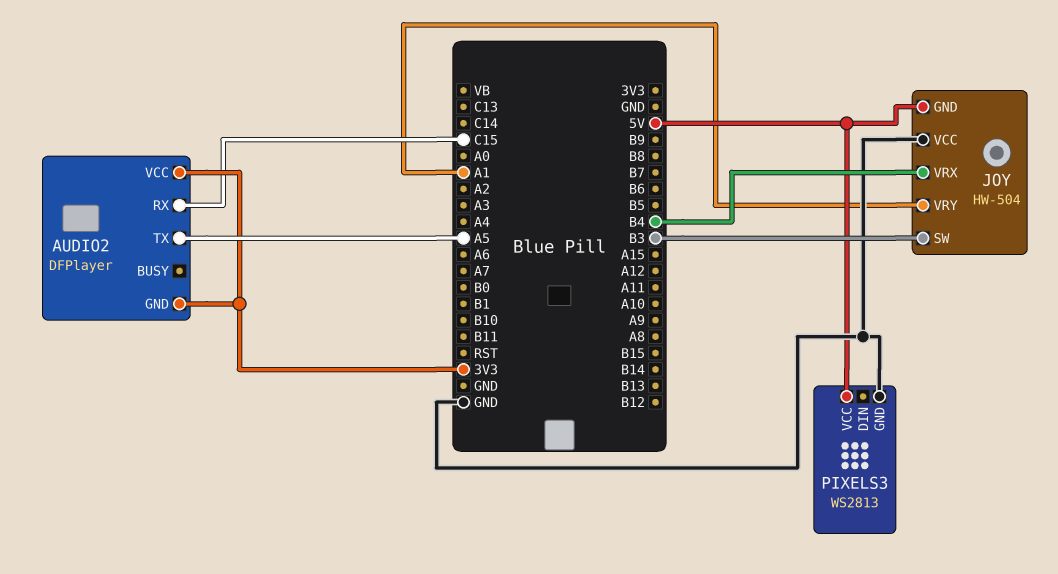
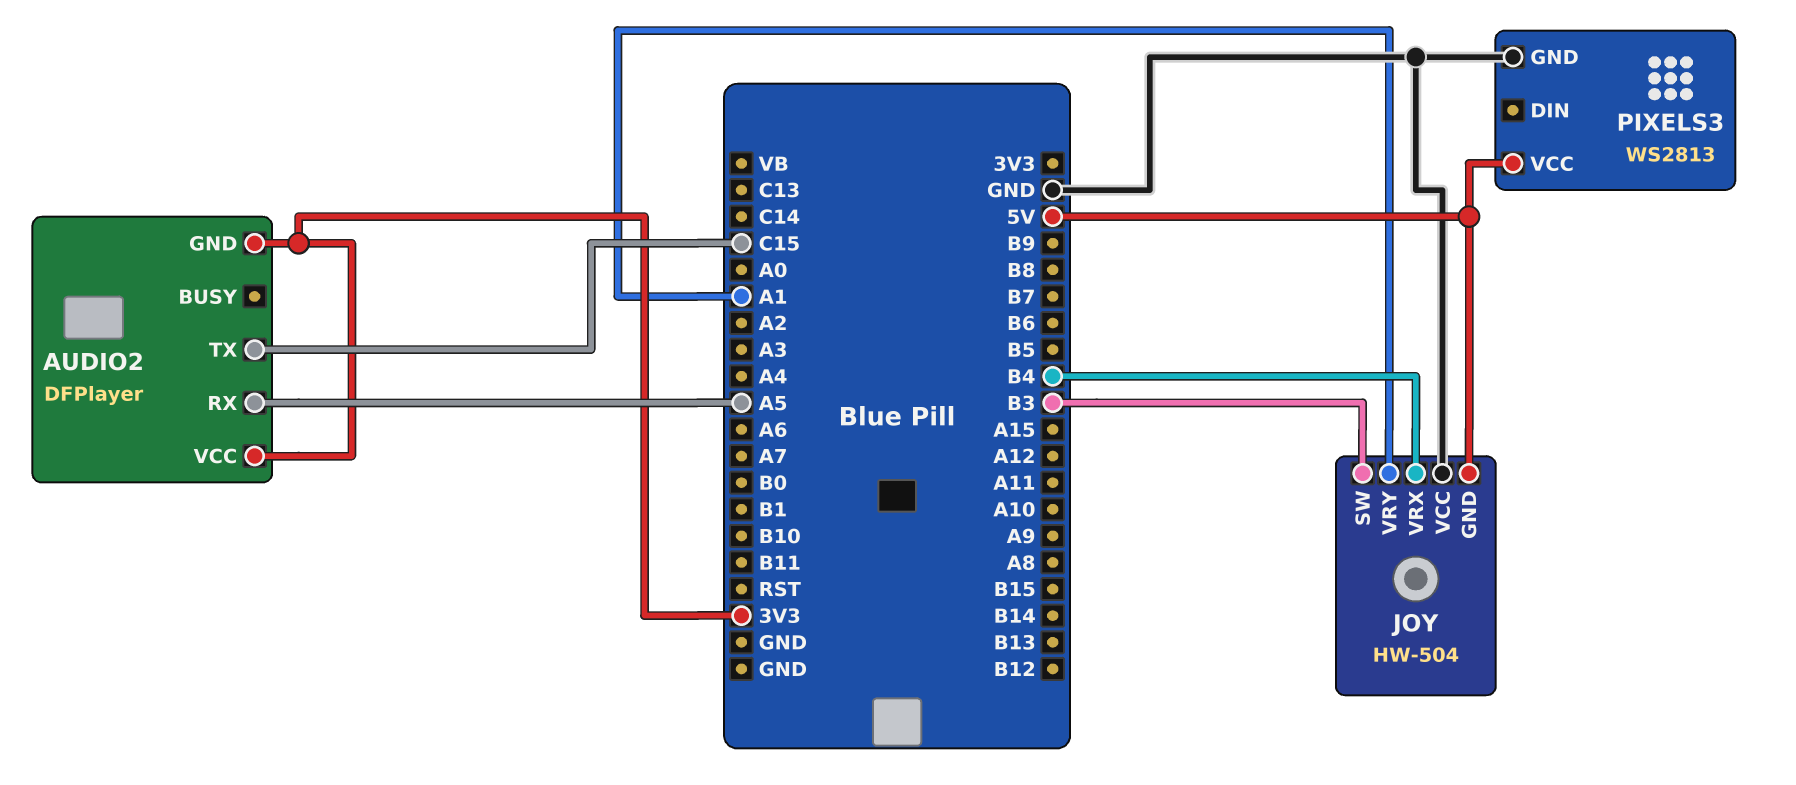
AUDIO2 pin RX: C15 -> A5
AUDIO2 pin TX: A5 -> C15

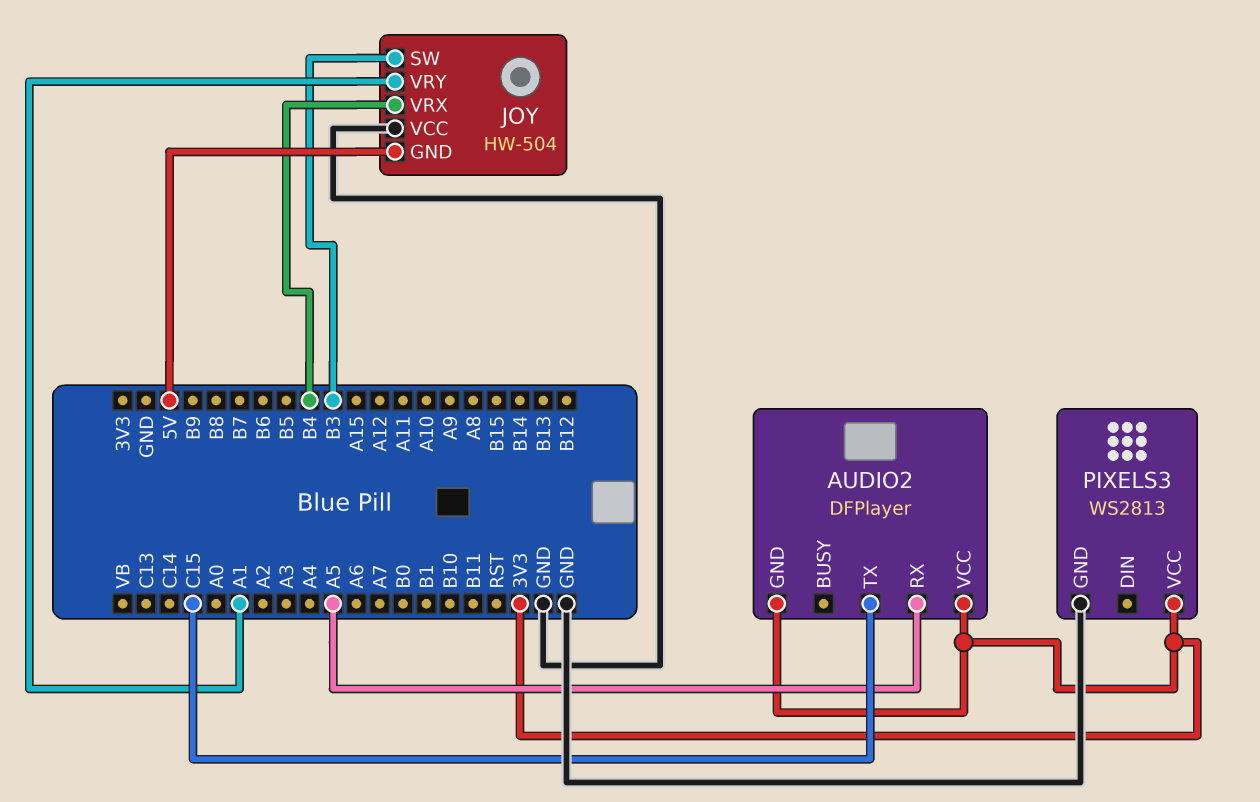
PIXELS3 pin VCC: 5V -> 3V3

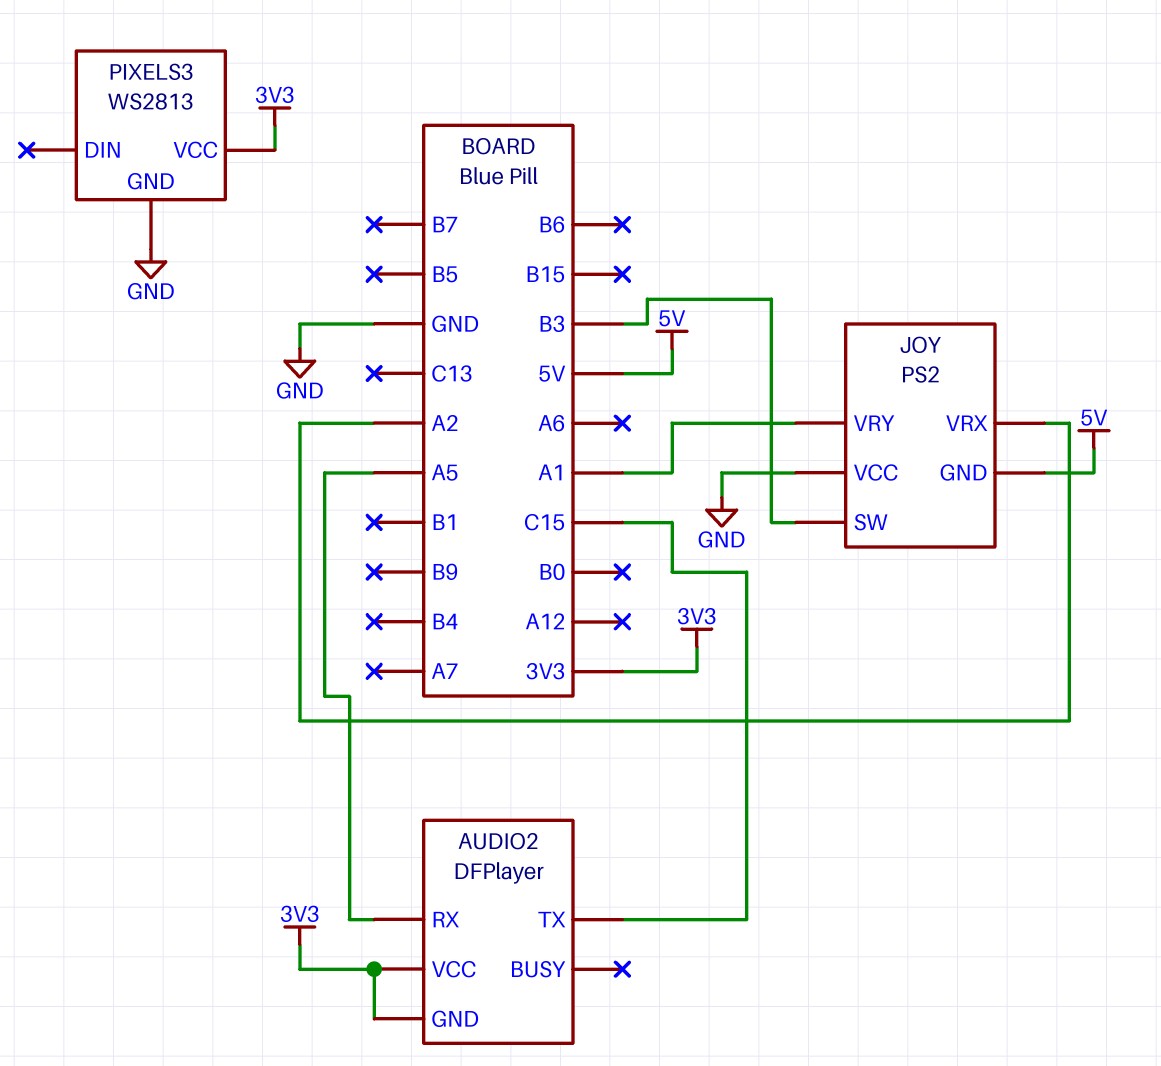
JOY: HW-504 -> PS2
JOY pin VRX: B4 -> A2

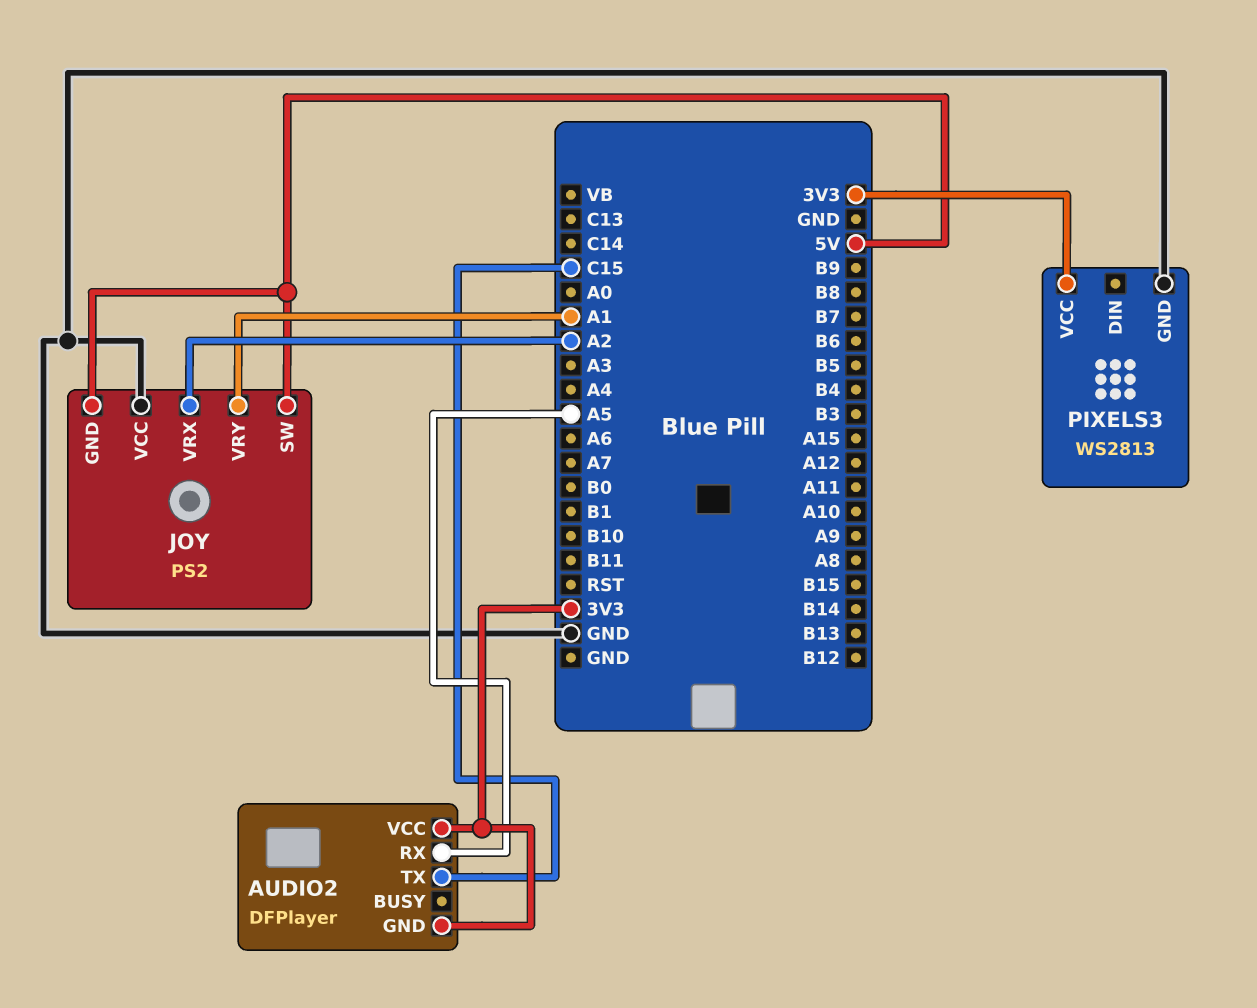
JOY pin SW: B3 -> 5V

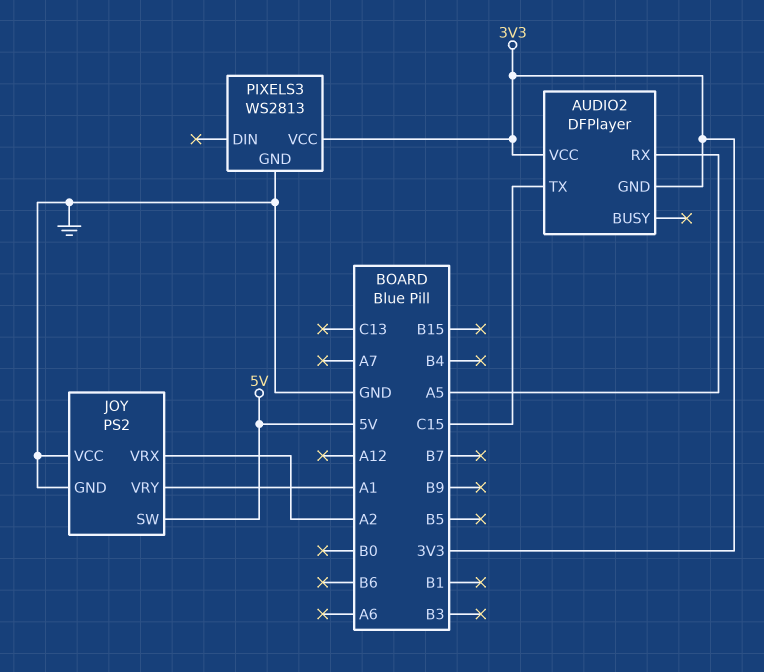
JOY pin GND: 5V -> GND

